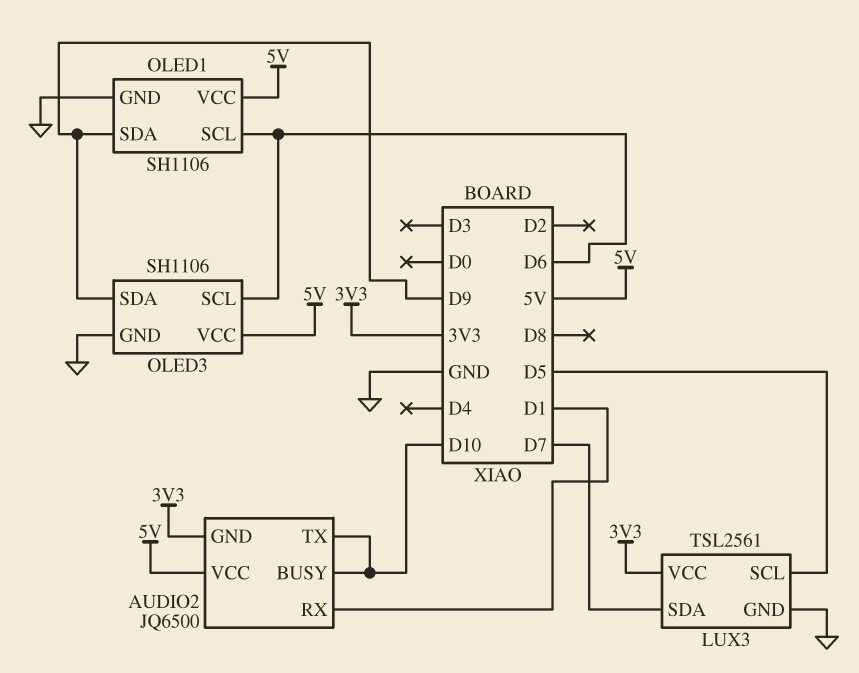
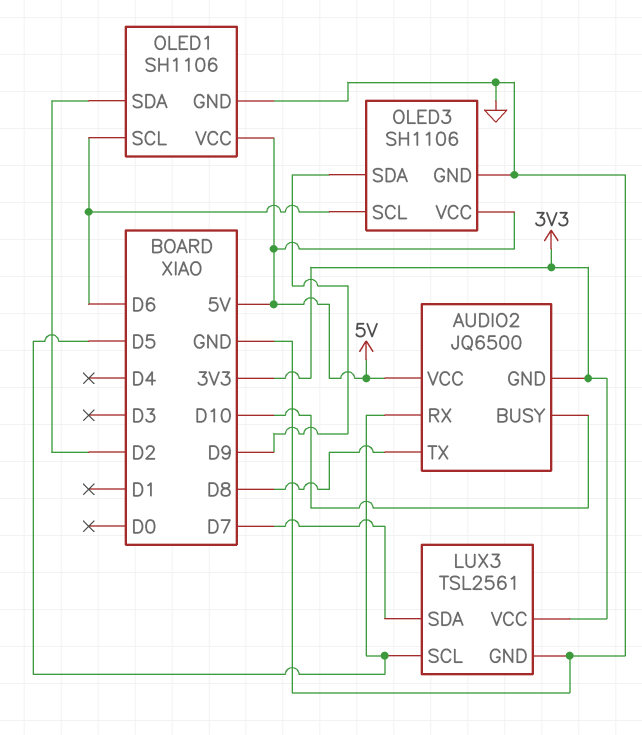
AUDIO2 pin RX: D1 -> D5
AUDIO2 pin TX: D10 -> D8
OLED1 pin SDA: D9 -> D2

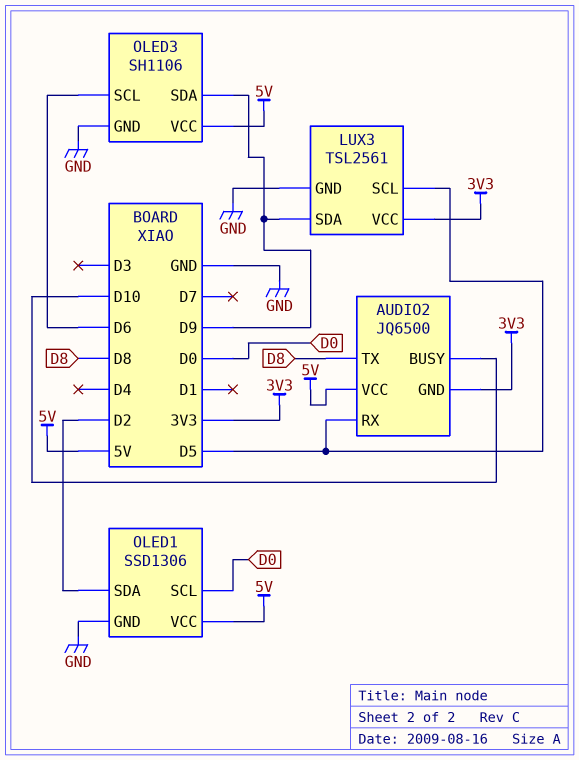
LUX3 pin SDA: D7 -> D9
OLED1: SH1106 -> SSD1306
OLED1 pin SCL: D6 -> D0

